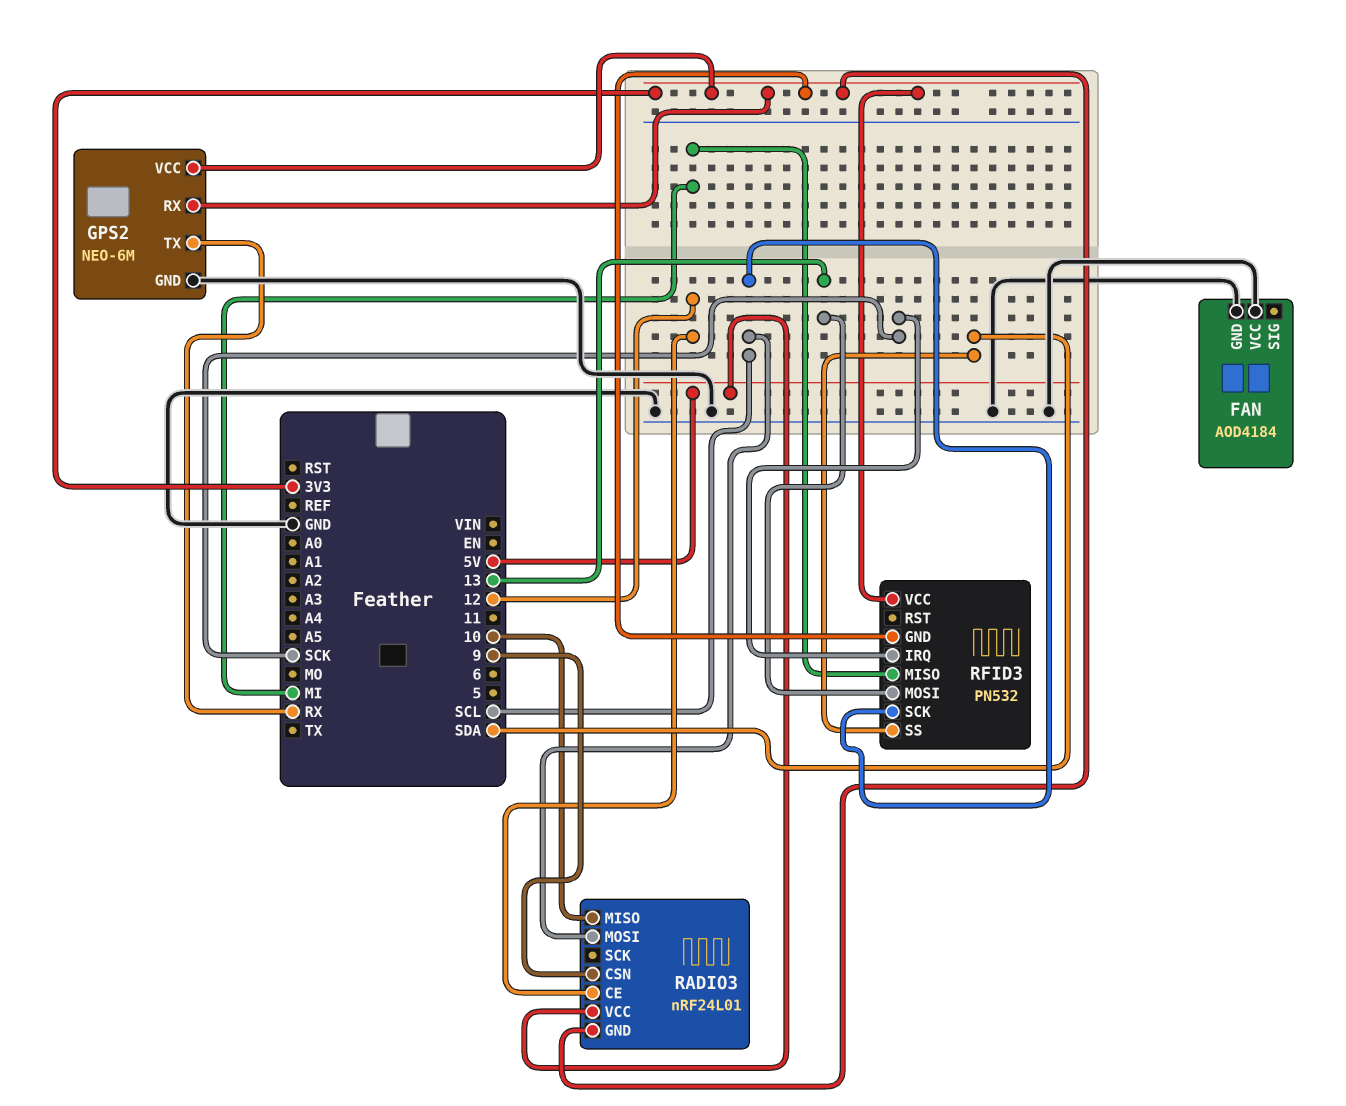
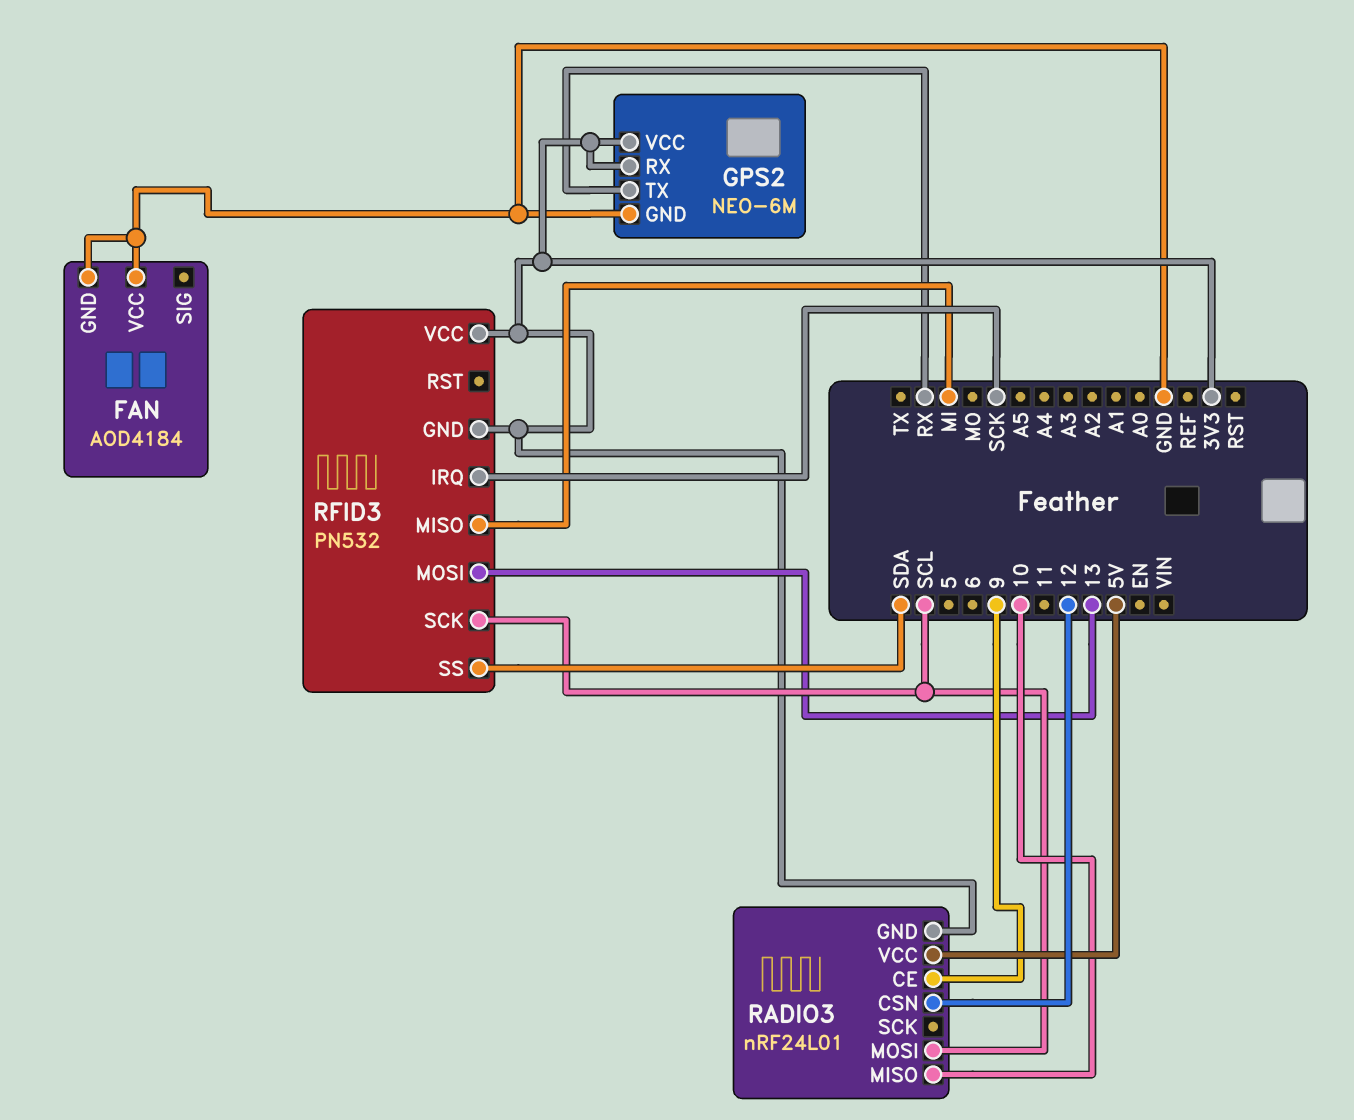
RADIO3 pin CE: 12 -> 9
RADIO3 pin CSN: 9 -> 12

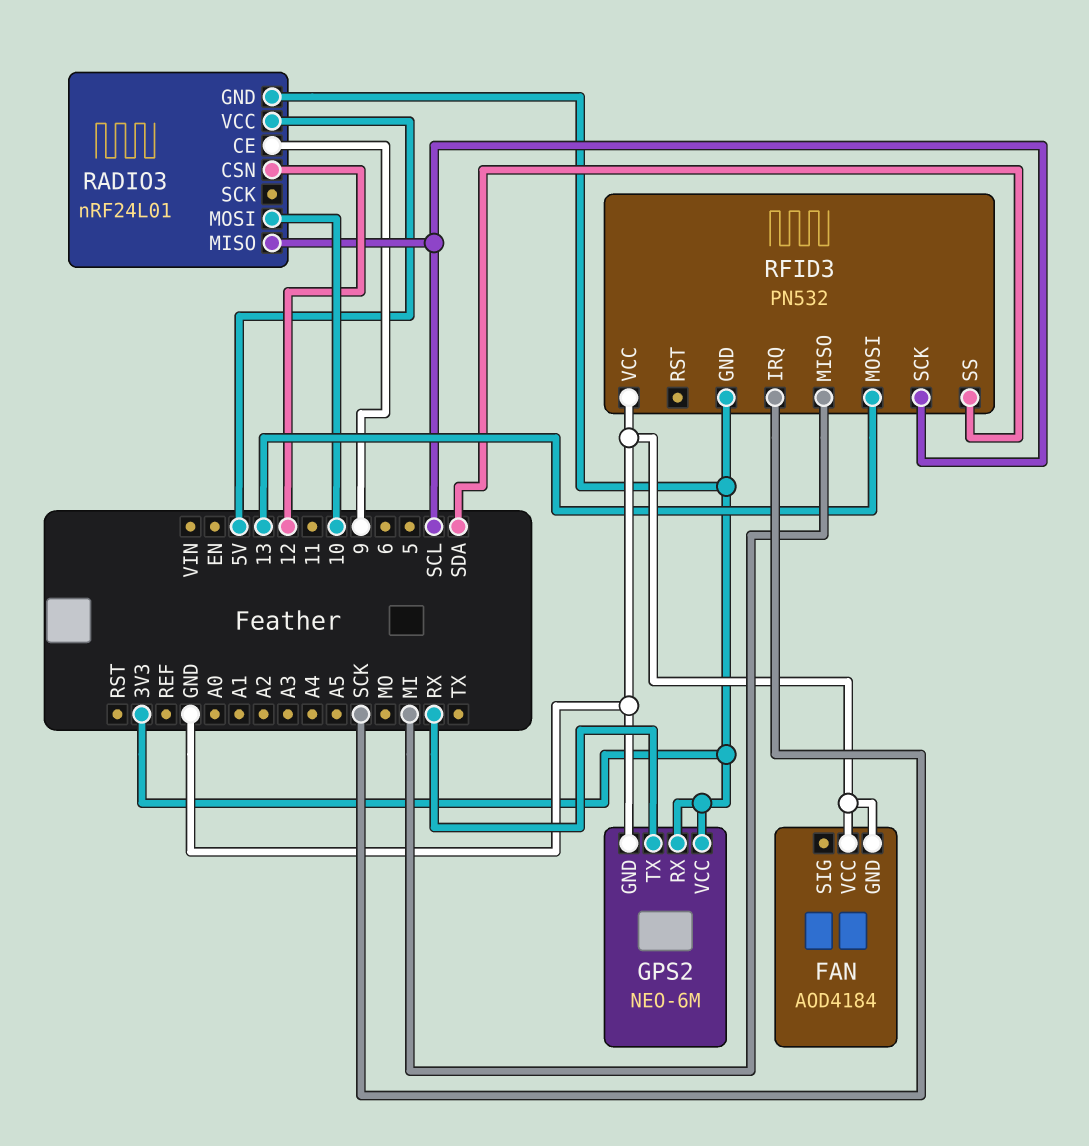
RADIO3 pin MISO: 10 -> SCL
RADIO3 pin MOSI: SCL -> 10
RFID3 pin VCC: 3V3 -> GND

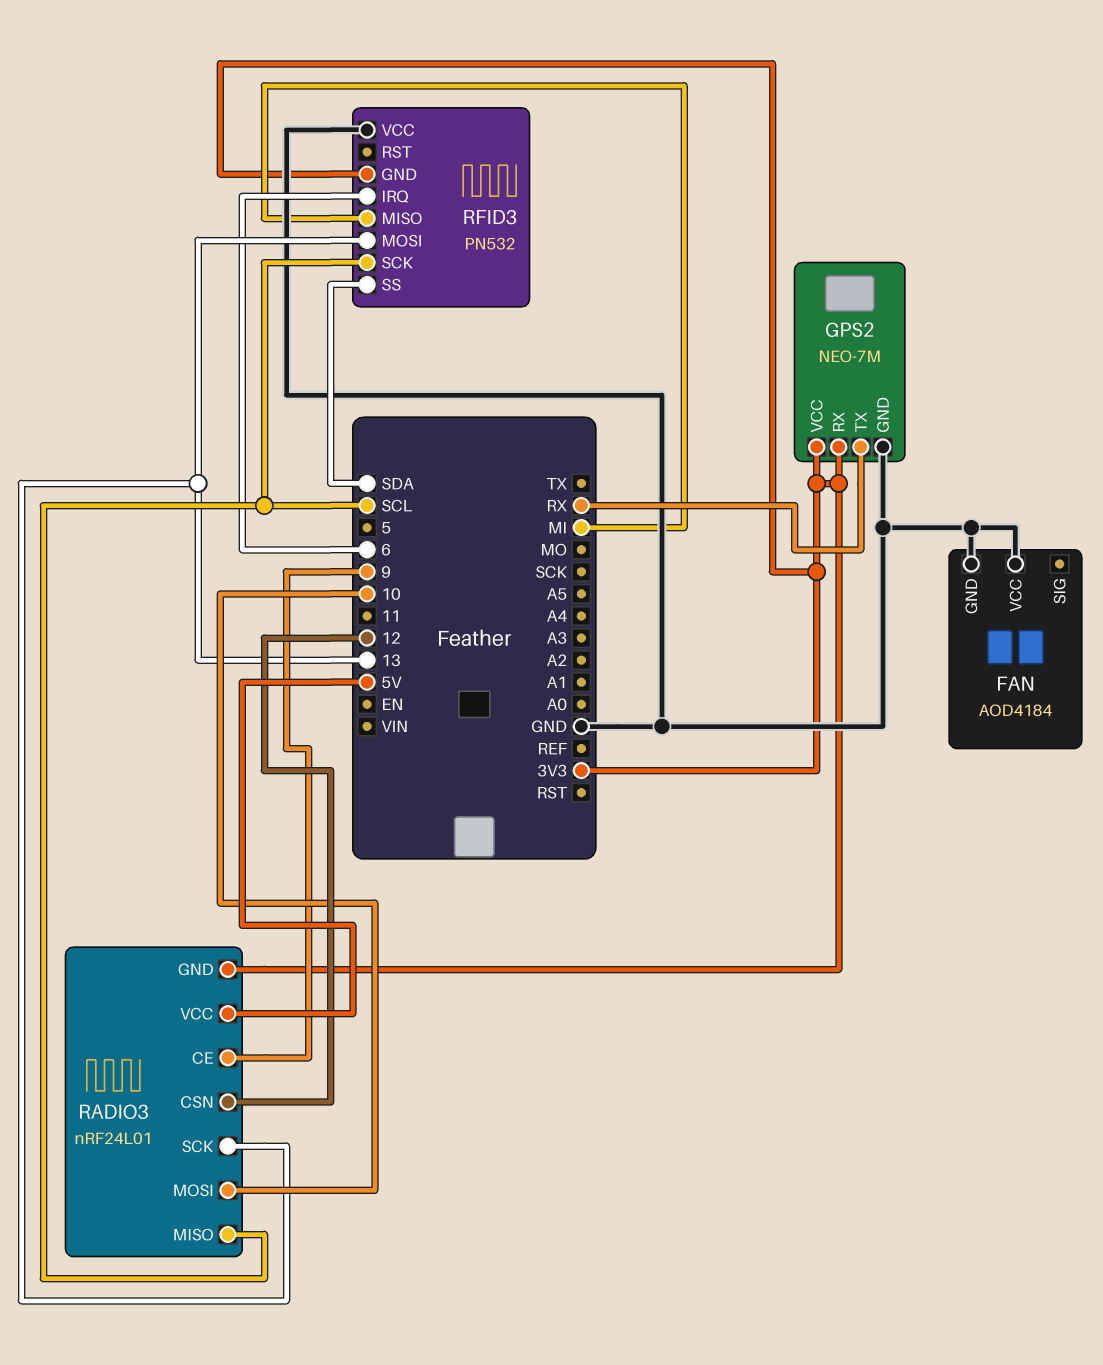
GPS2: NEO-6M -> NEO-7M
RADIO3 pin SCK: none -> 13
RFID3 pin IRQ: SCK -> 6

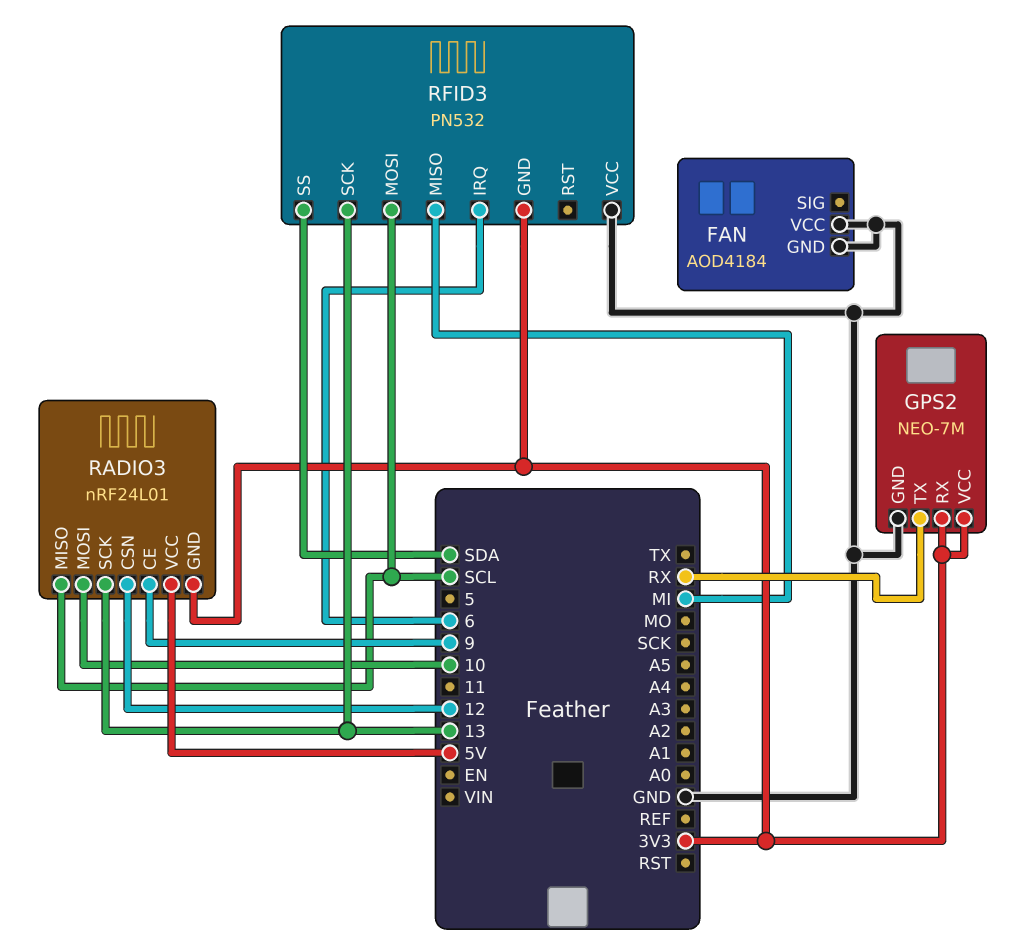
RFID3 pin MOSI: 13 -> SCL
RFID3 pin SCK: SCL -> 13

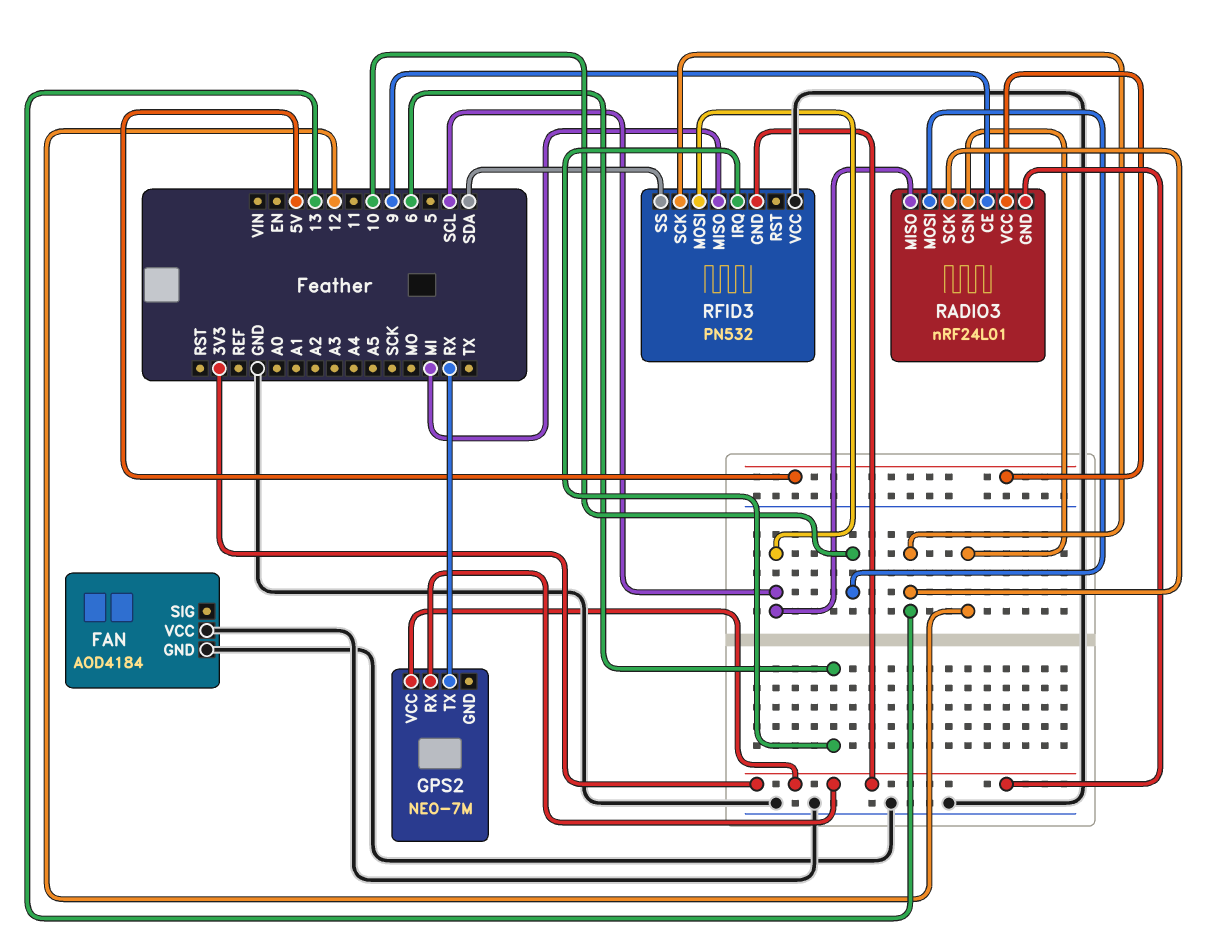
GPS2 pin GND: GND -> none

